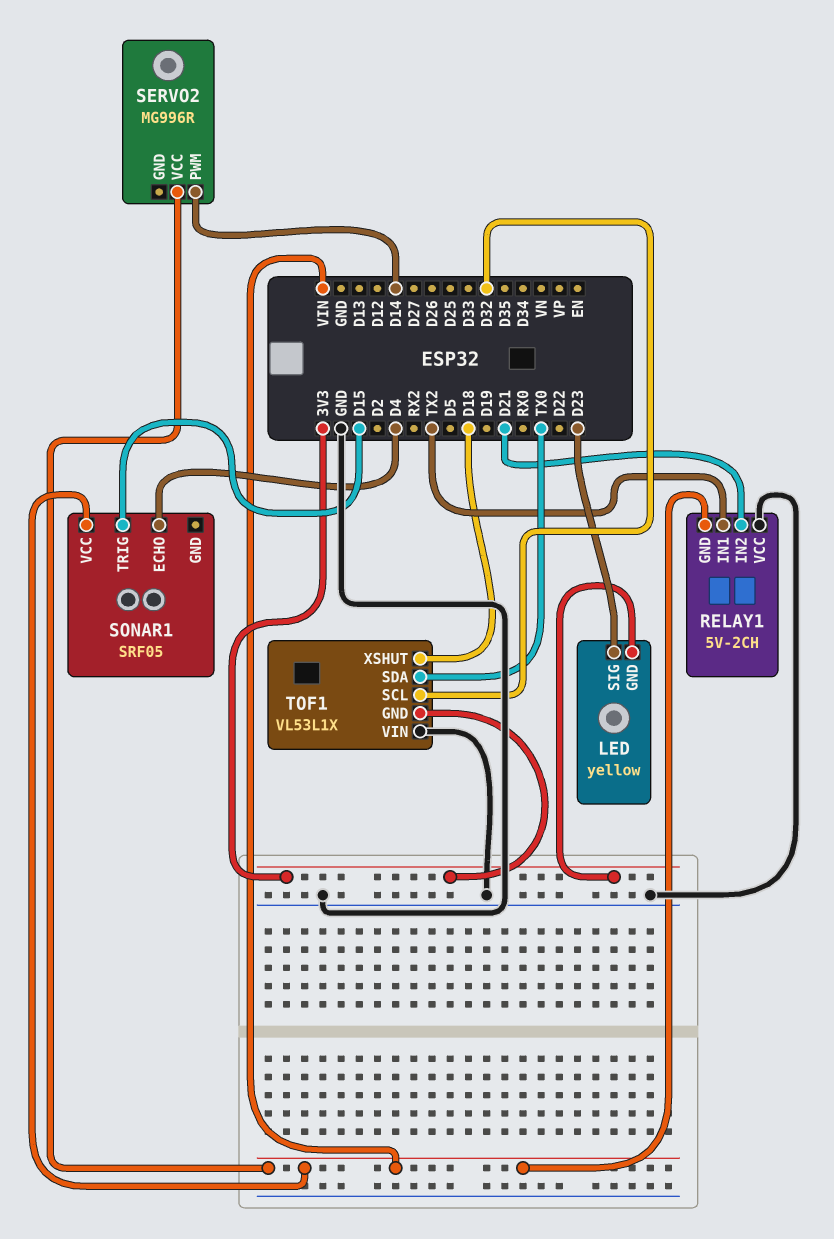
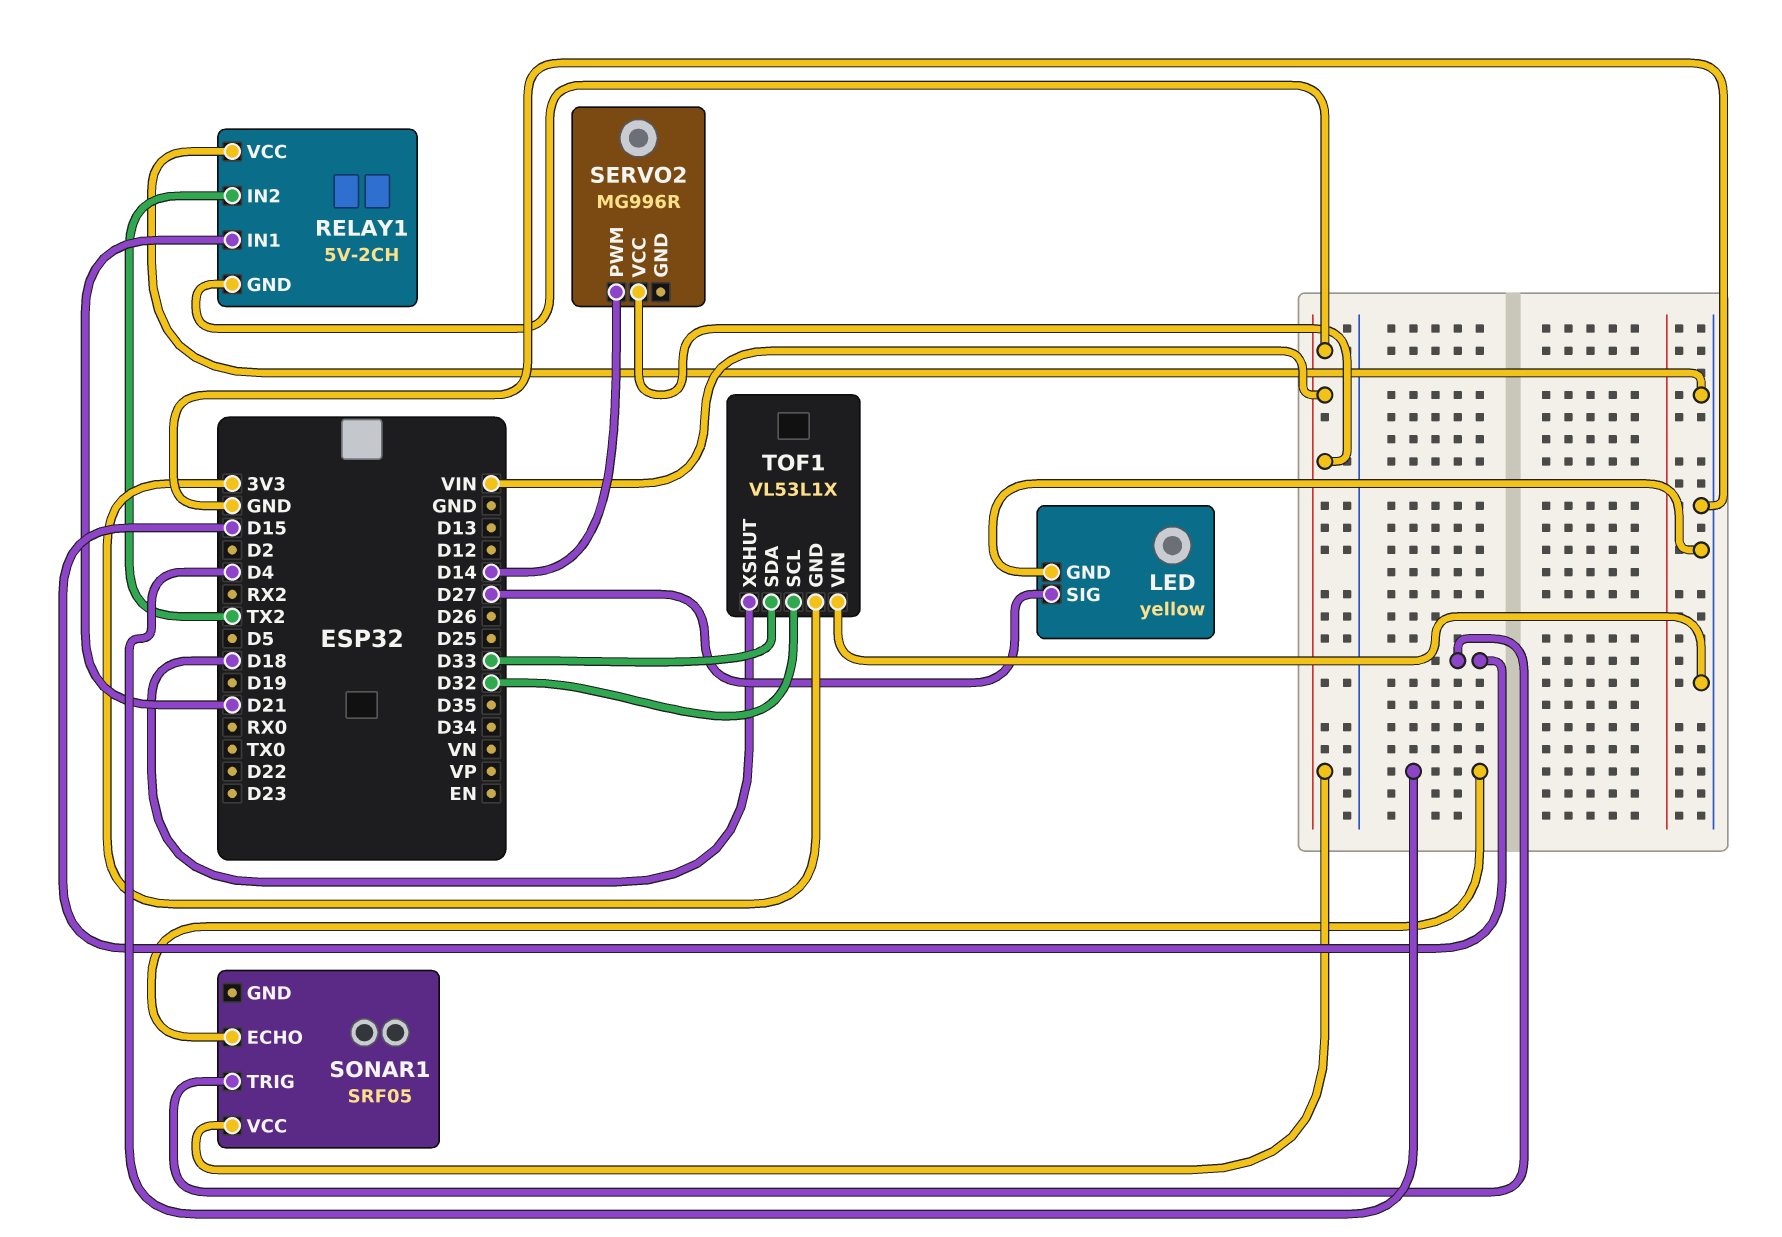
LED pin GND: 3V3 -> GND
LED pin SIG: D23 -> D27
RELAY1 pin IN1: TX2 -> D21
RELAY1 pin IN2: D21 -> TX2
TOF1 pin SDA: TX0 -> D33

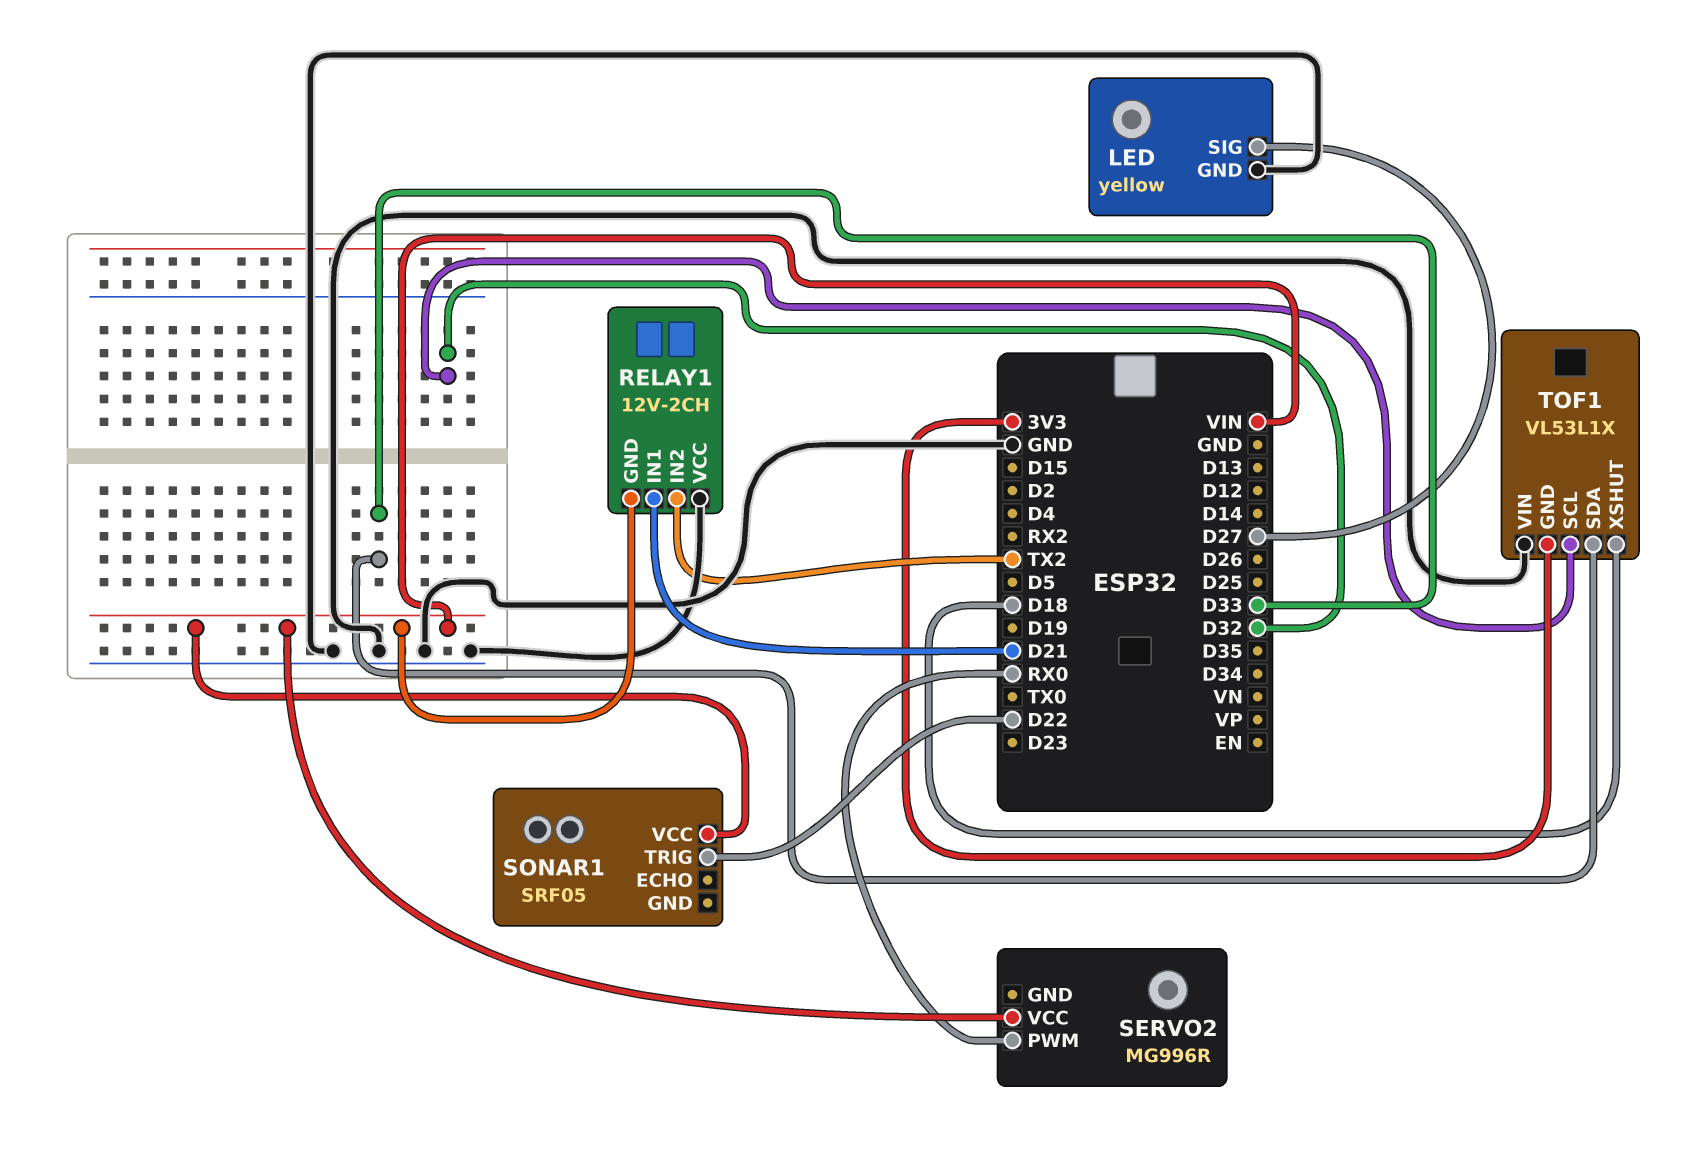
RELAY1: 5V-2CH -> 12V-2CH
SERVO2 pin PWM: D14 -> RX0
SONAR1 pin ECHO: D4 -> none
SONAR1 pin TRIG: D15 -> D22

